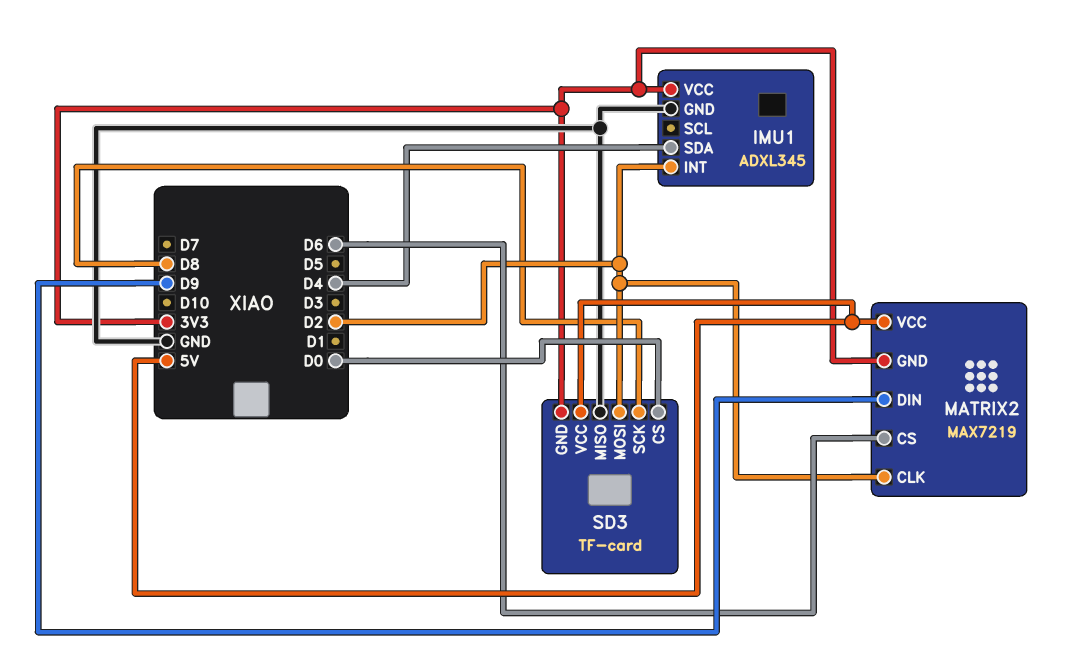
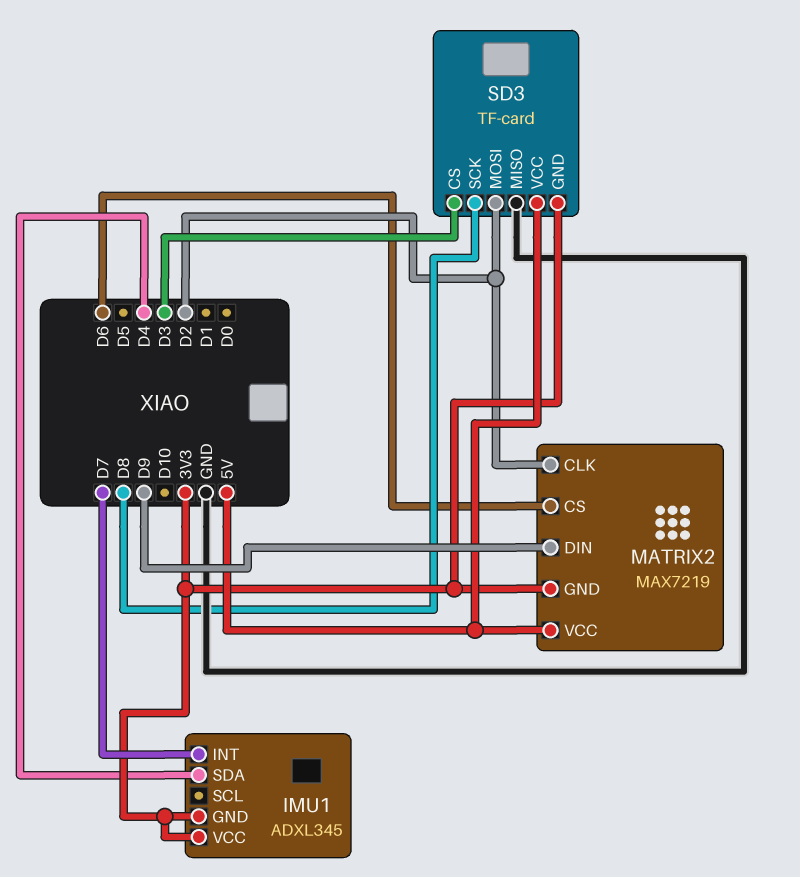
IMU1 pin GND: GND -> 3V3
IMU1 pin INT: D2 -> D7
SD3 pin CS: D0 -> D3

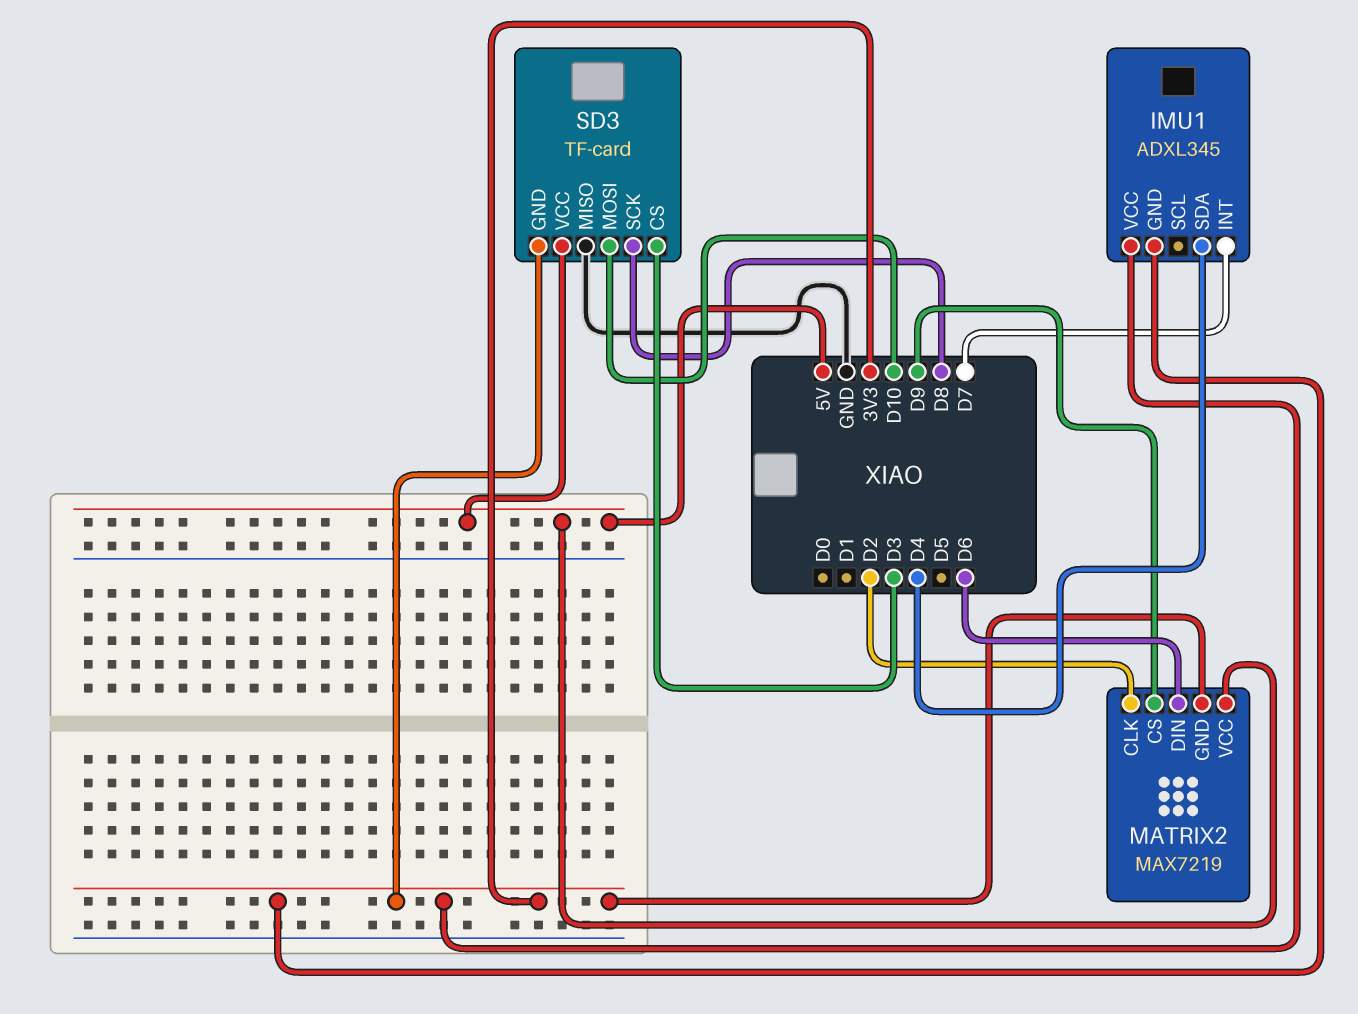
MATRIX2 pin CS: D6 -> D9
MATRIX2 pin DIN: D9 -> D6
SD3 pin MOSI: D2 -> D10

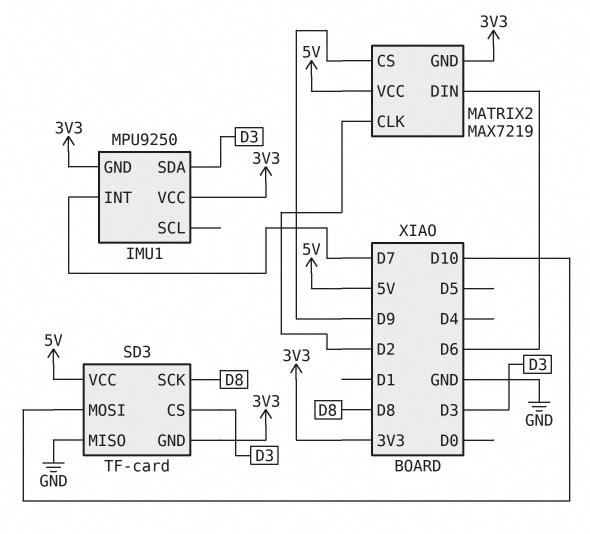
IMU1: ADXL345 -> MPU9250
IMU1 pin SDA: D4 -> D3

